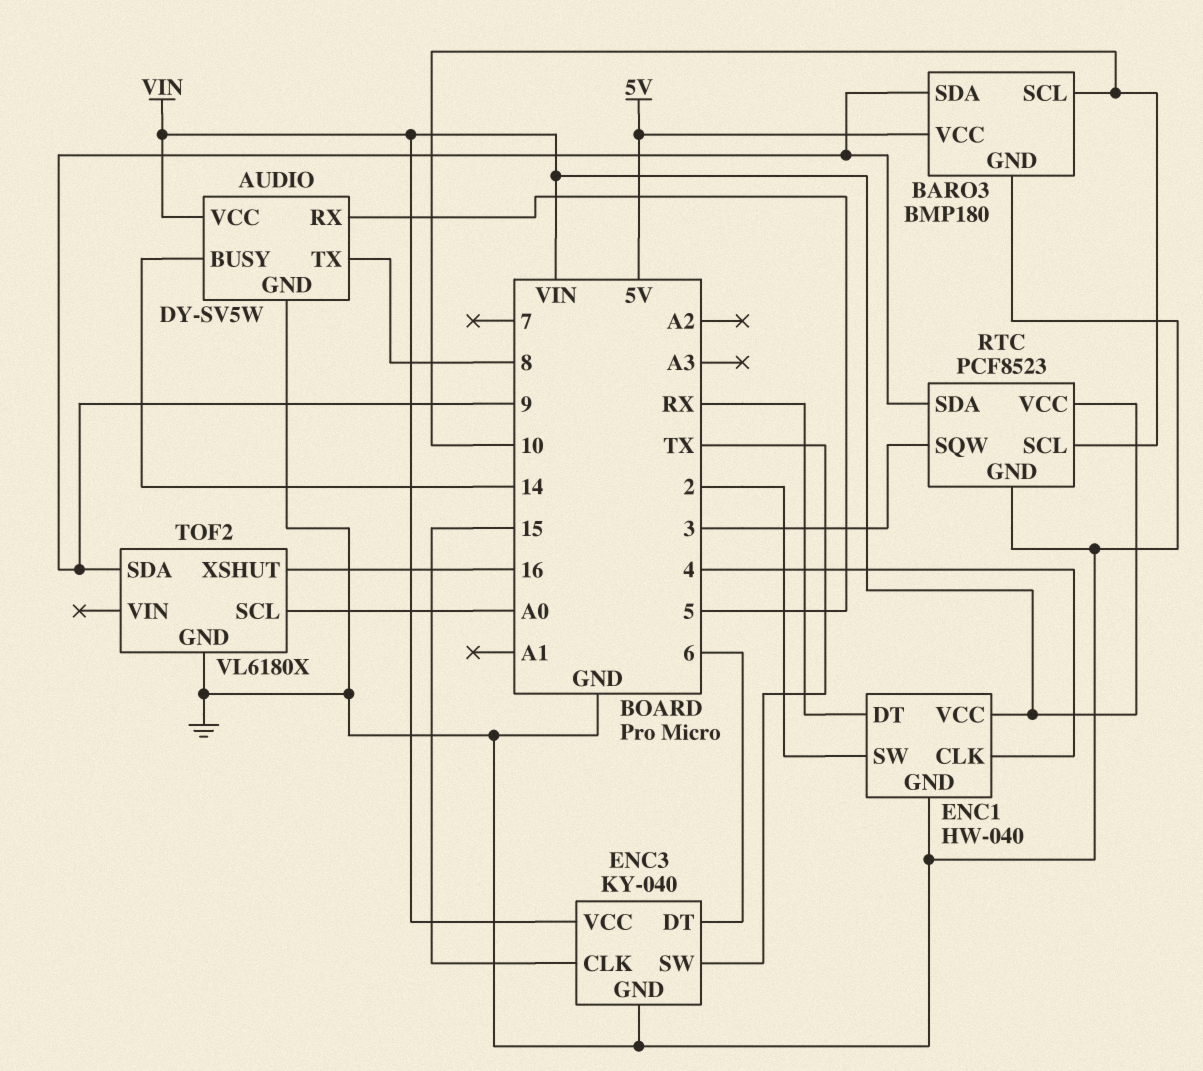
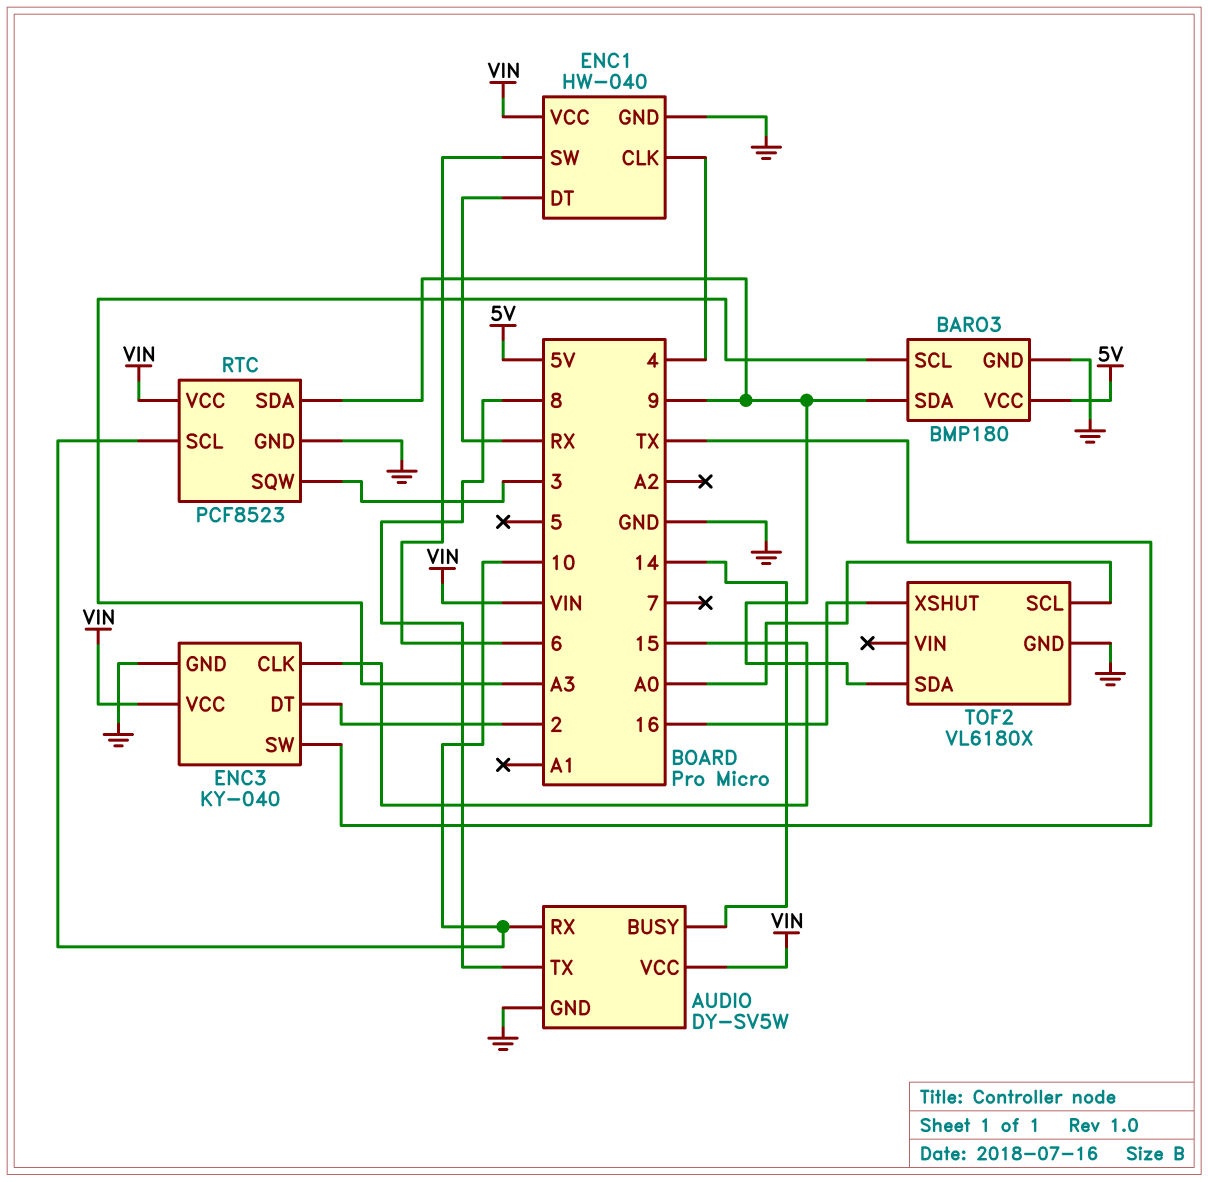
AUDIO pin RX: 5 -> 10
BARO3 pin SCL: 10 -> A3
ENC1 pin SW: 2 -> 6
ENC3 pin DT: 6 -> 2

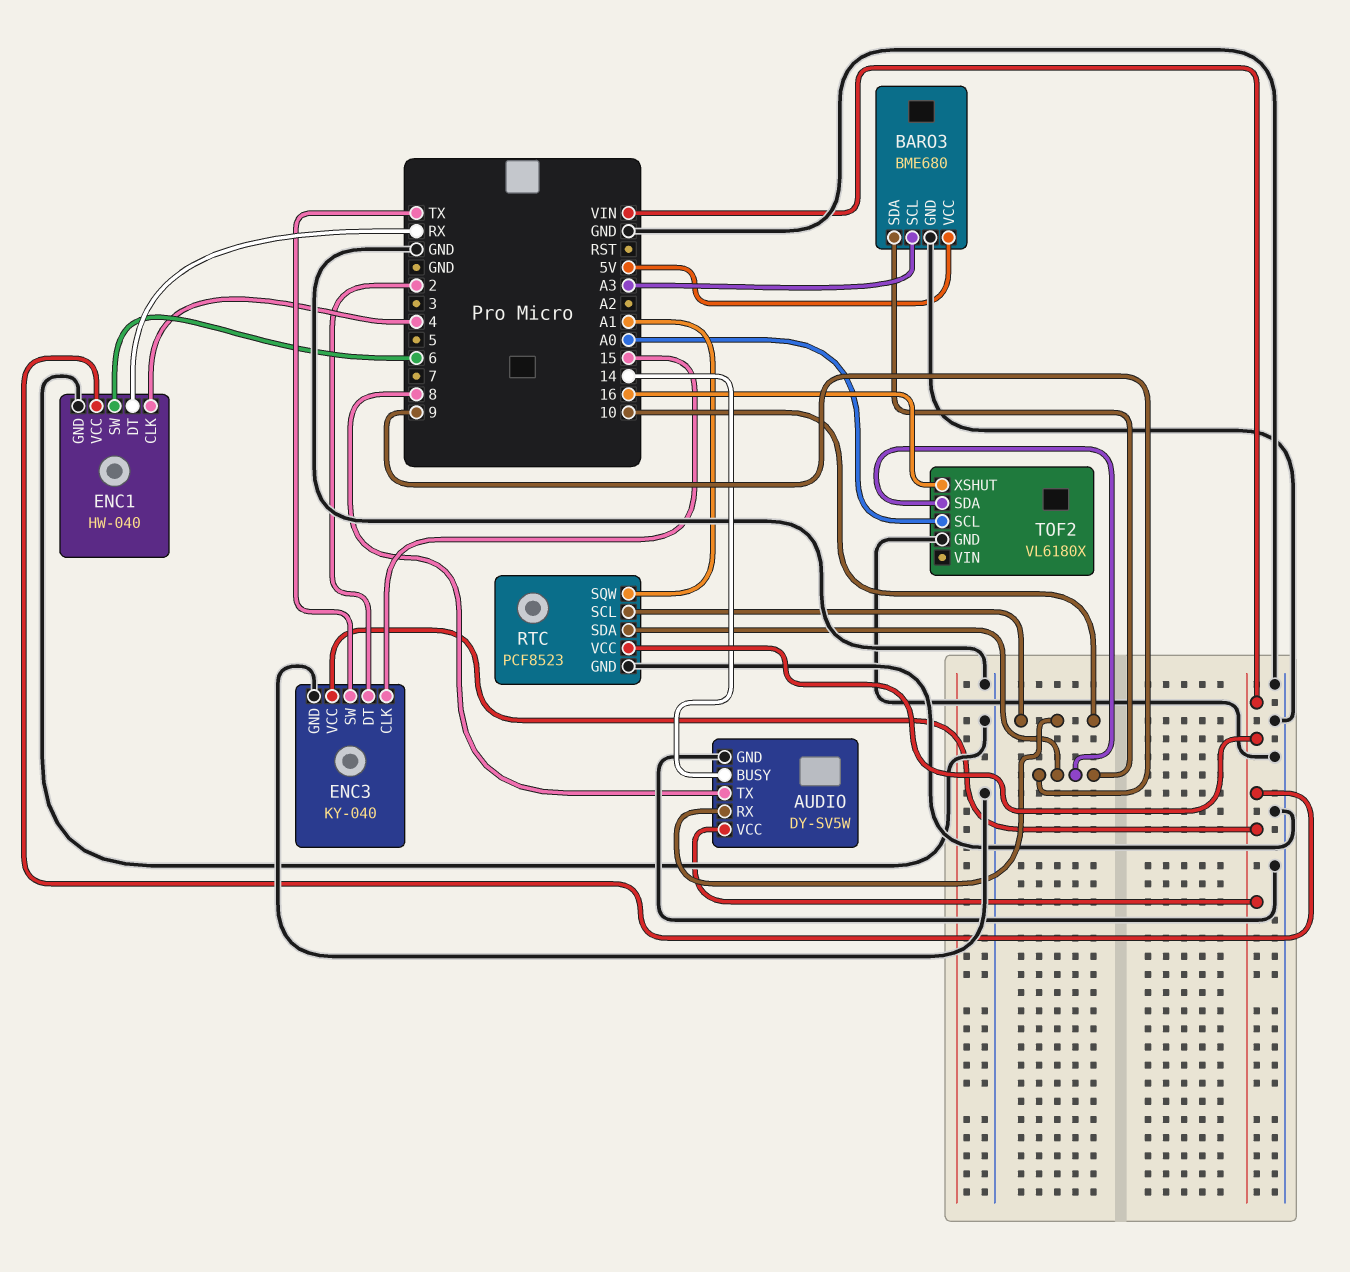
BARO3: BMP180 -> BME680
RTC pin SQW: 3 -> A1

